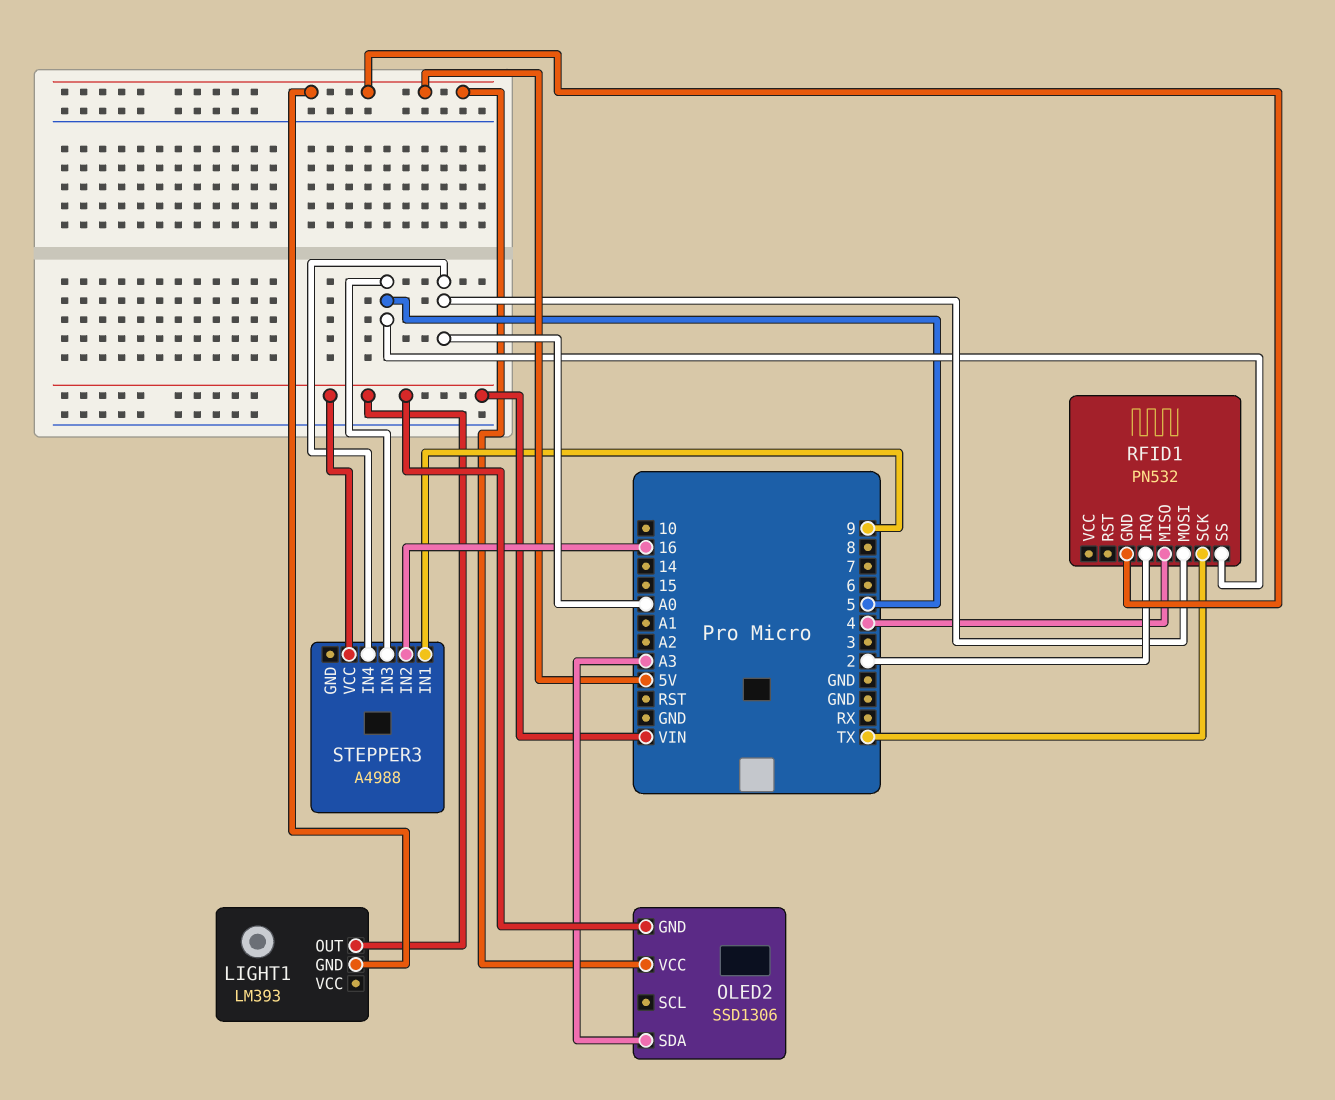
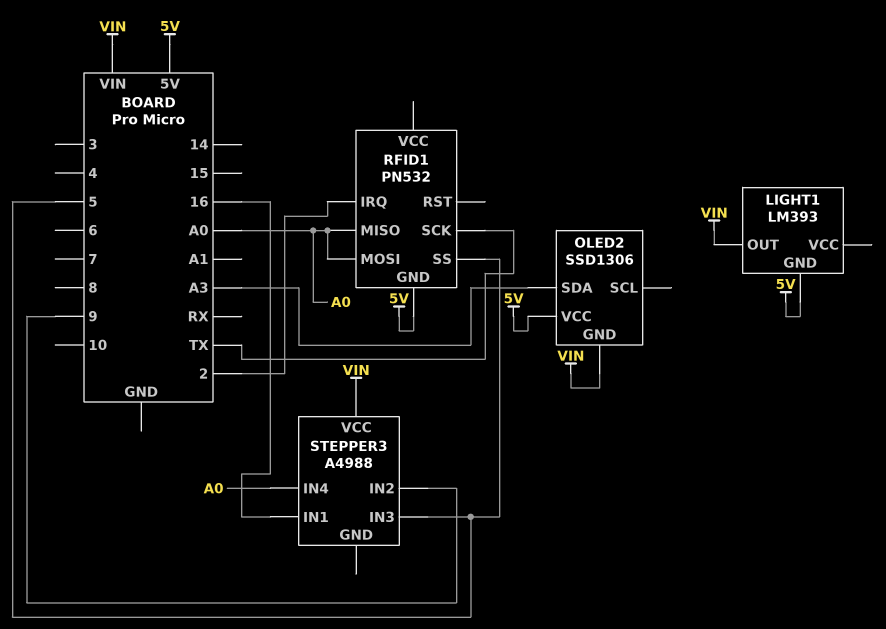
RFID1 pin MISO: 4 -> A0
STEPPER3 pin IN1: 9 -> 16
STEPPER3 pin IN2: 16 -> 9

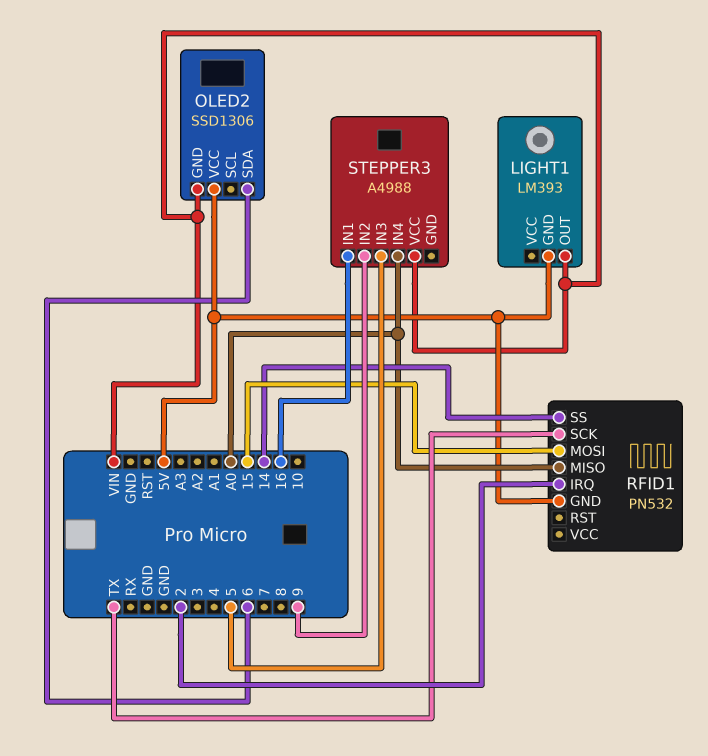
OLED2 pin SDA: A3 -> 6
RFID1 pin MOSI: A0 -> 15
RFID1 pin SS: 5 -> 14

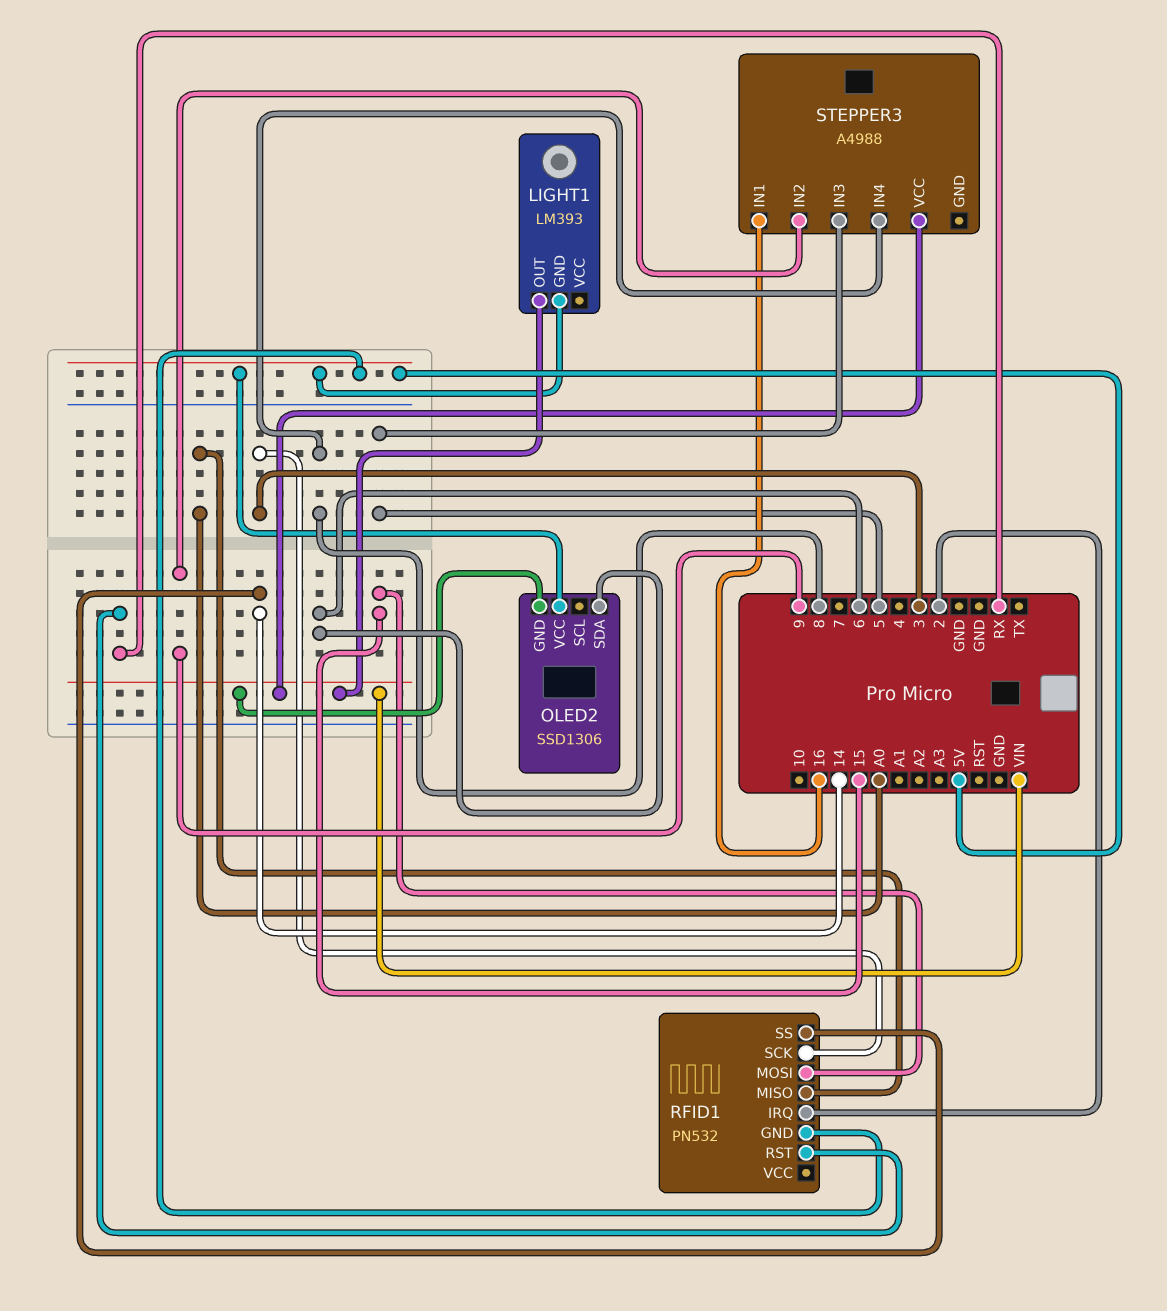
RFID1 pin RST: none -> RX
RFID1 pin SCK: TX -> 3
STEPPER3 pin IN4: A0 -> 8

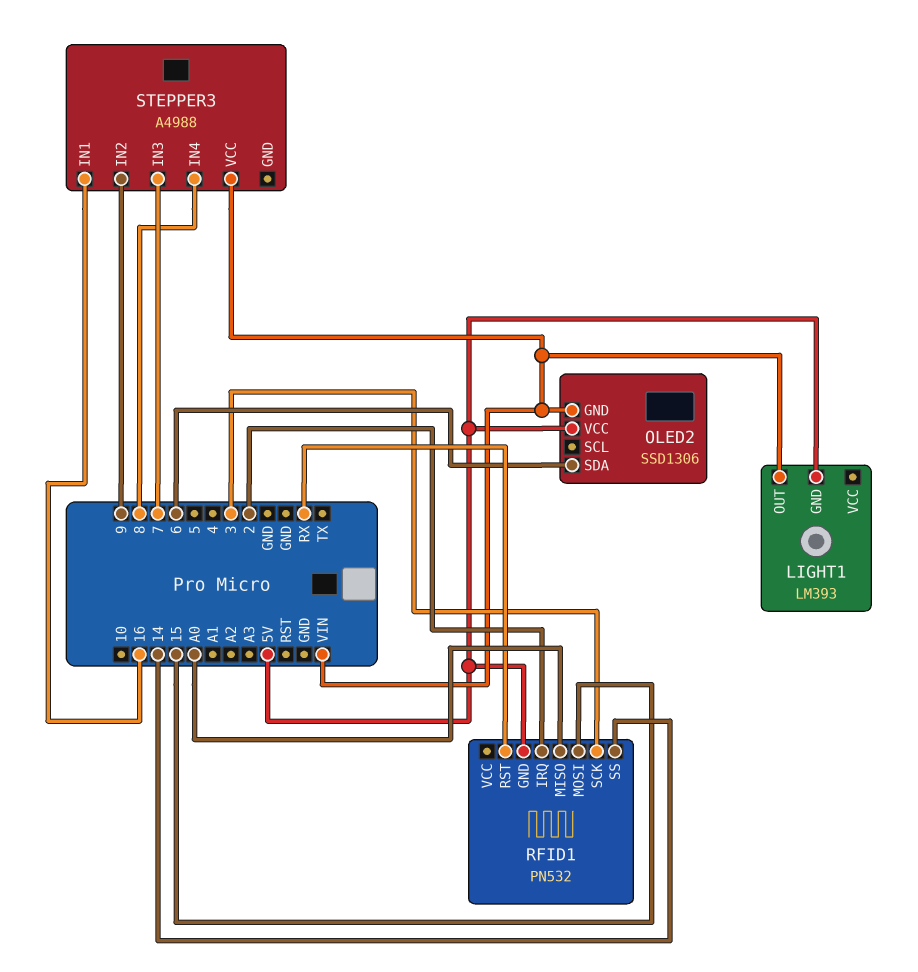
STEPPER3 pin IN3: 5 -> 7

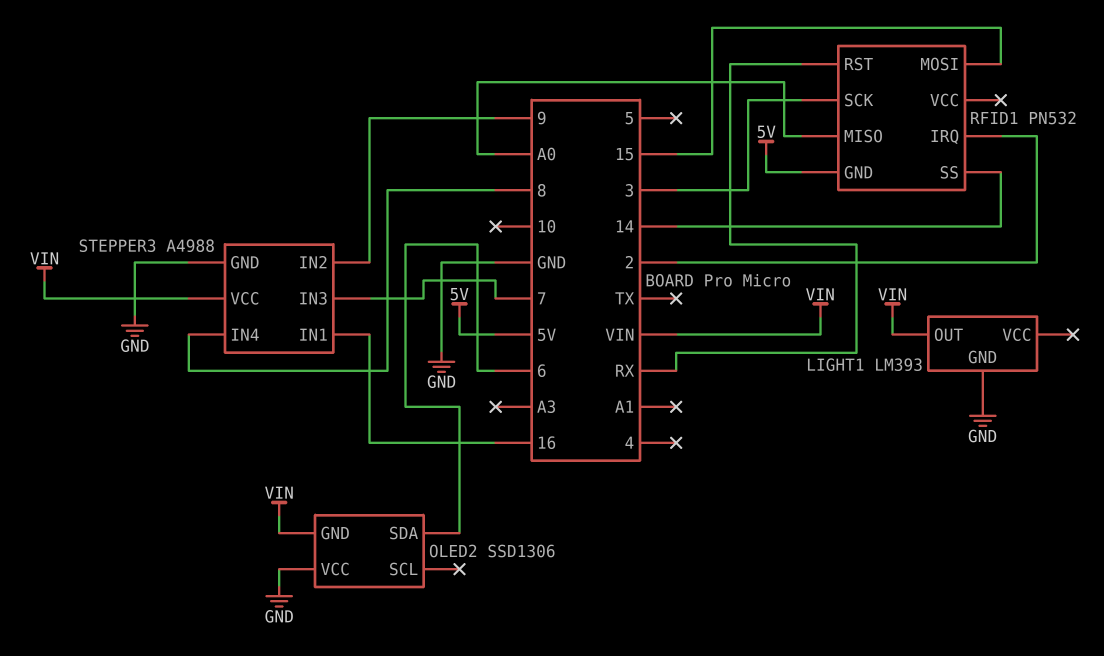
LIGHT1 pin GND: 5V -> GND
OLED2 pin VCC: 5V -> GND
STEPPER3 pin GND: none -> GND

